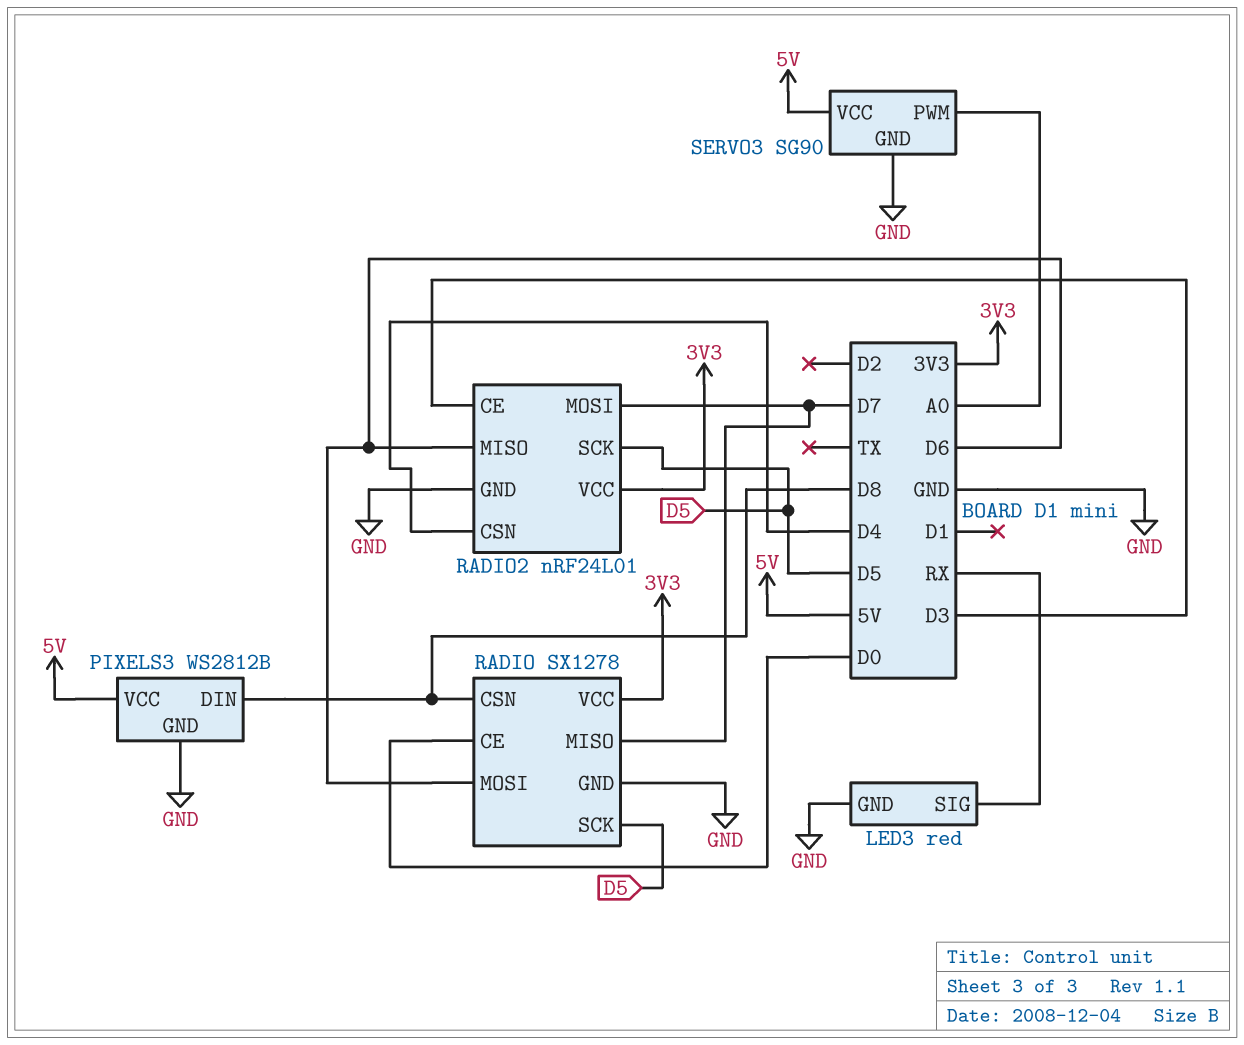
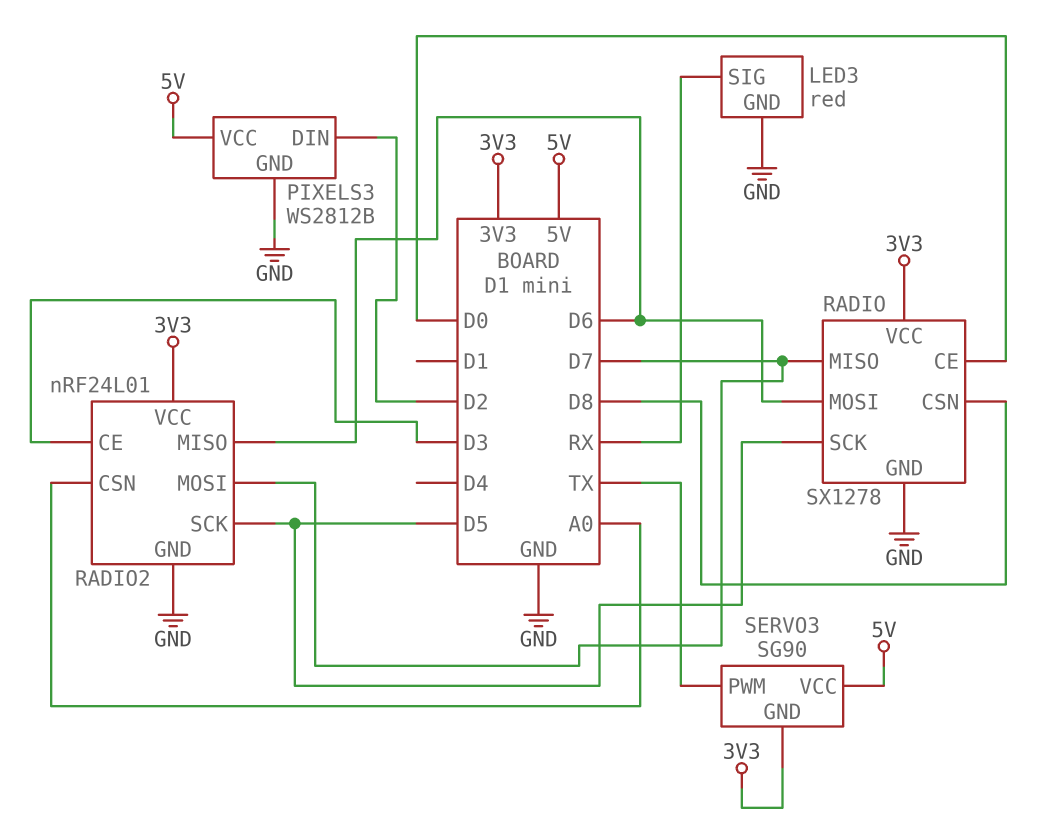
PIXELS3 pin DIN: D8 -> D2
RADIO2 pin CSN: D4 -> A0
SERVO3 pin GND: GND -> 3V3
SERVO3 pin PWM: A0 -> TX

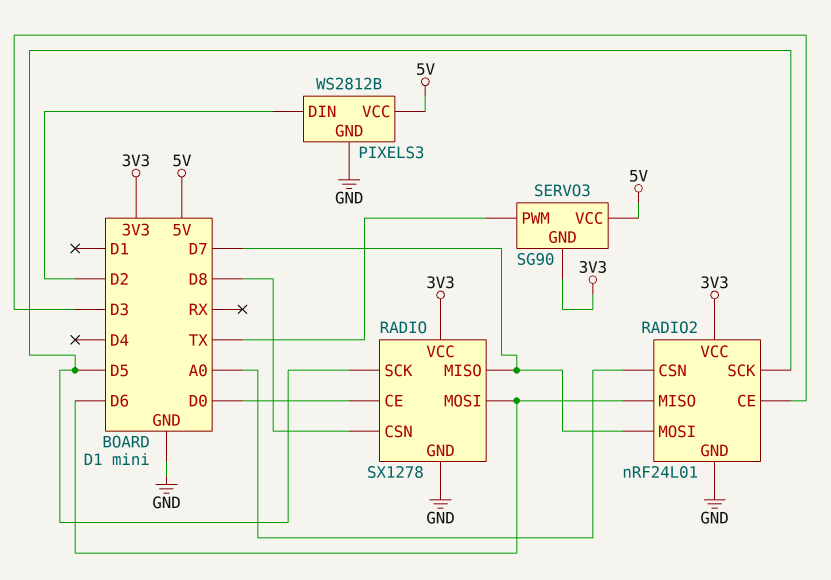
LED3: red -> none
LED3 pin GND: GND -> none
LED3 pin SIG: RX -> none

